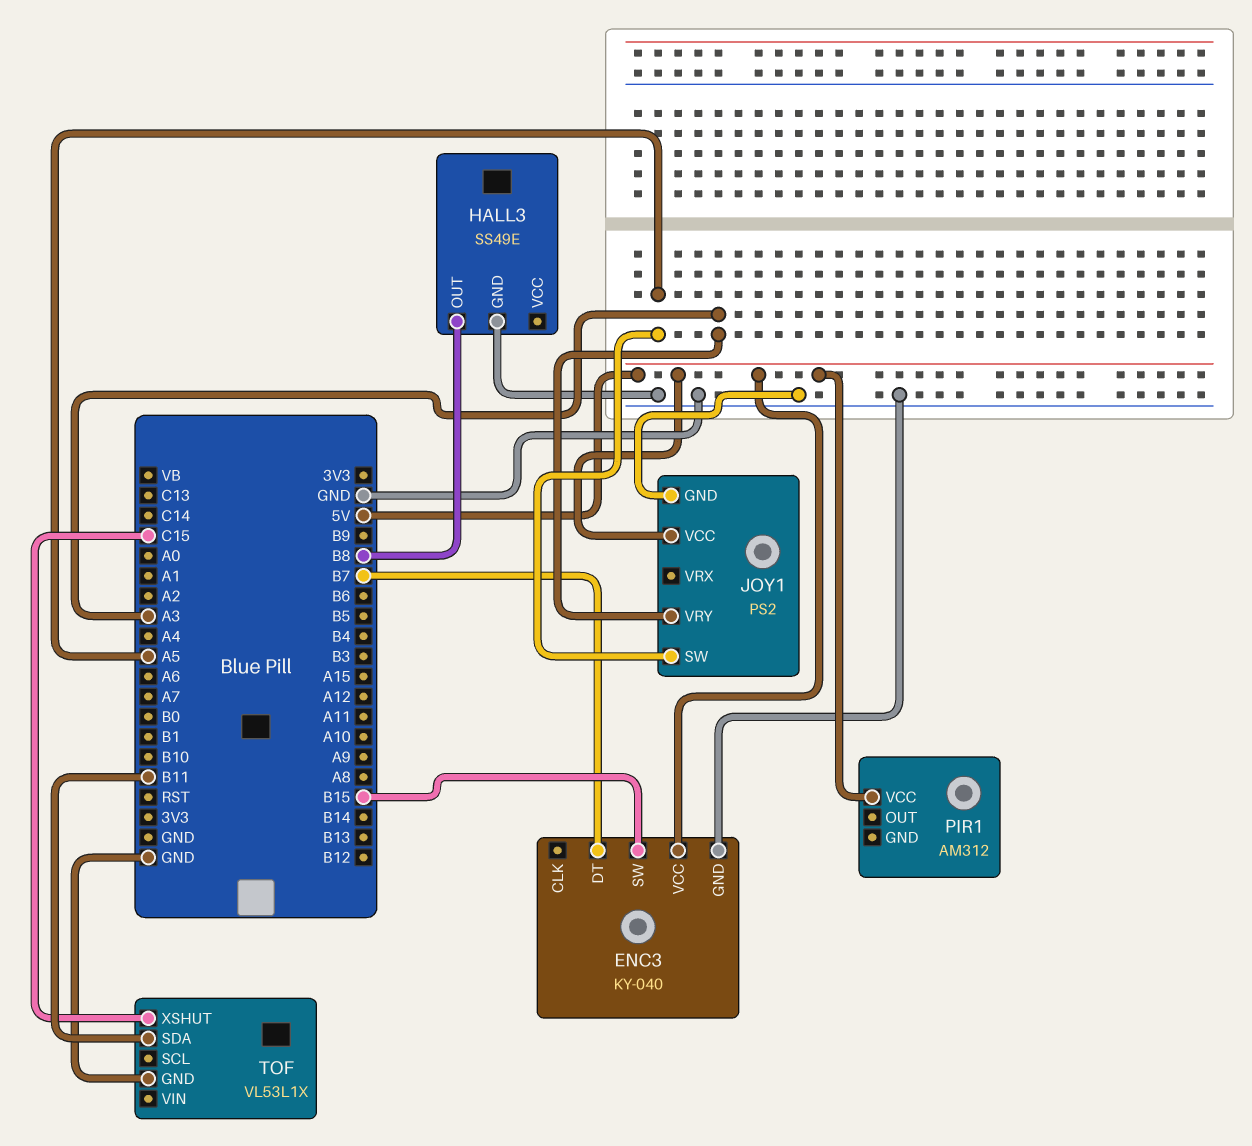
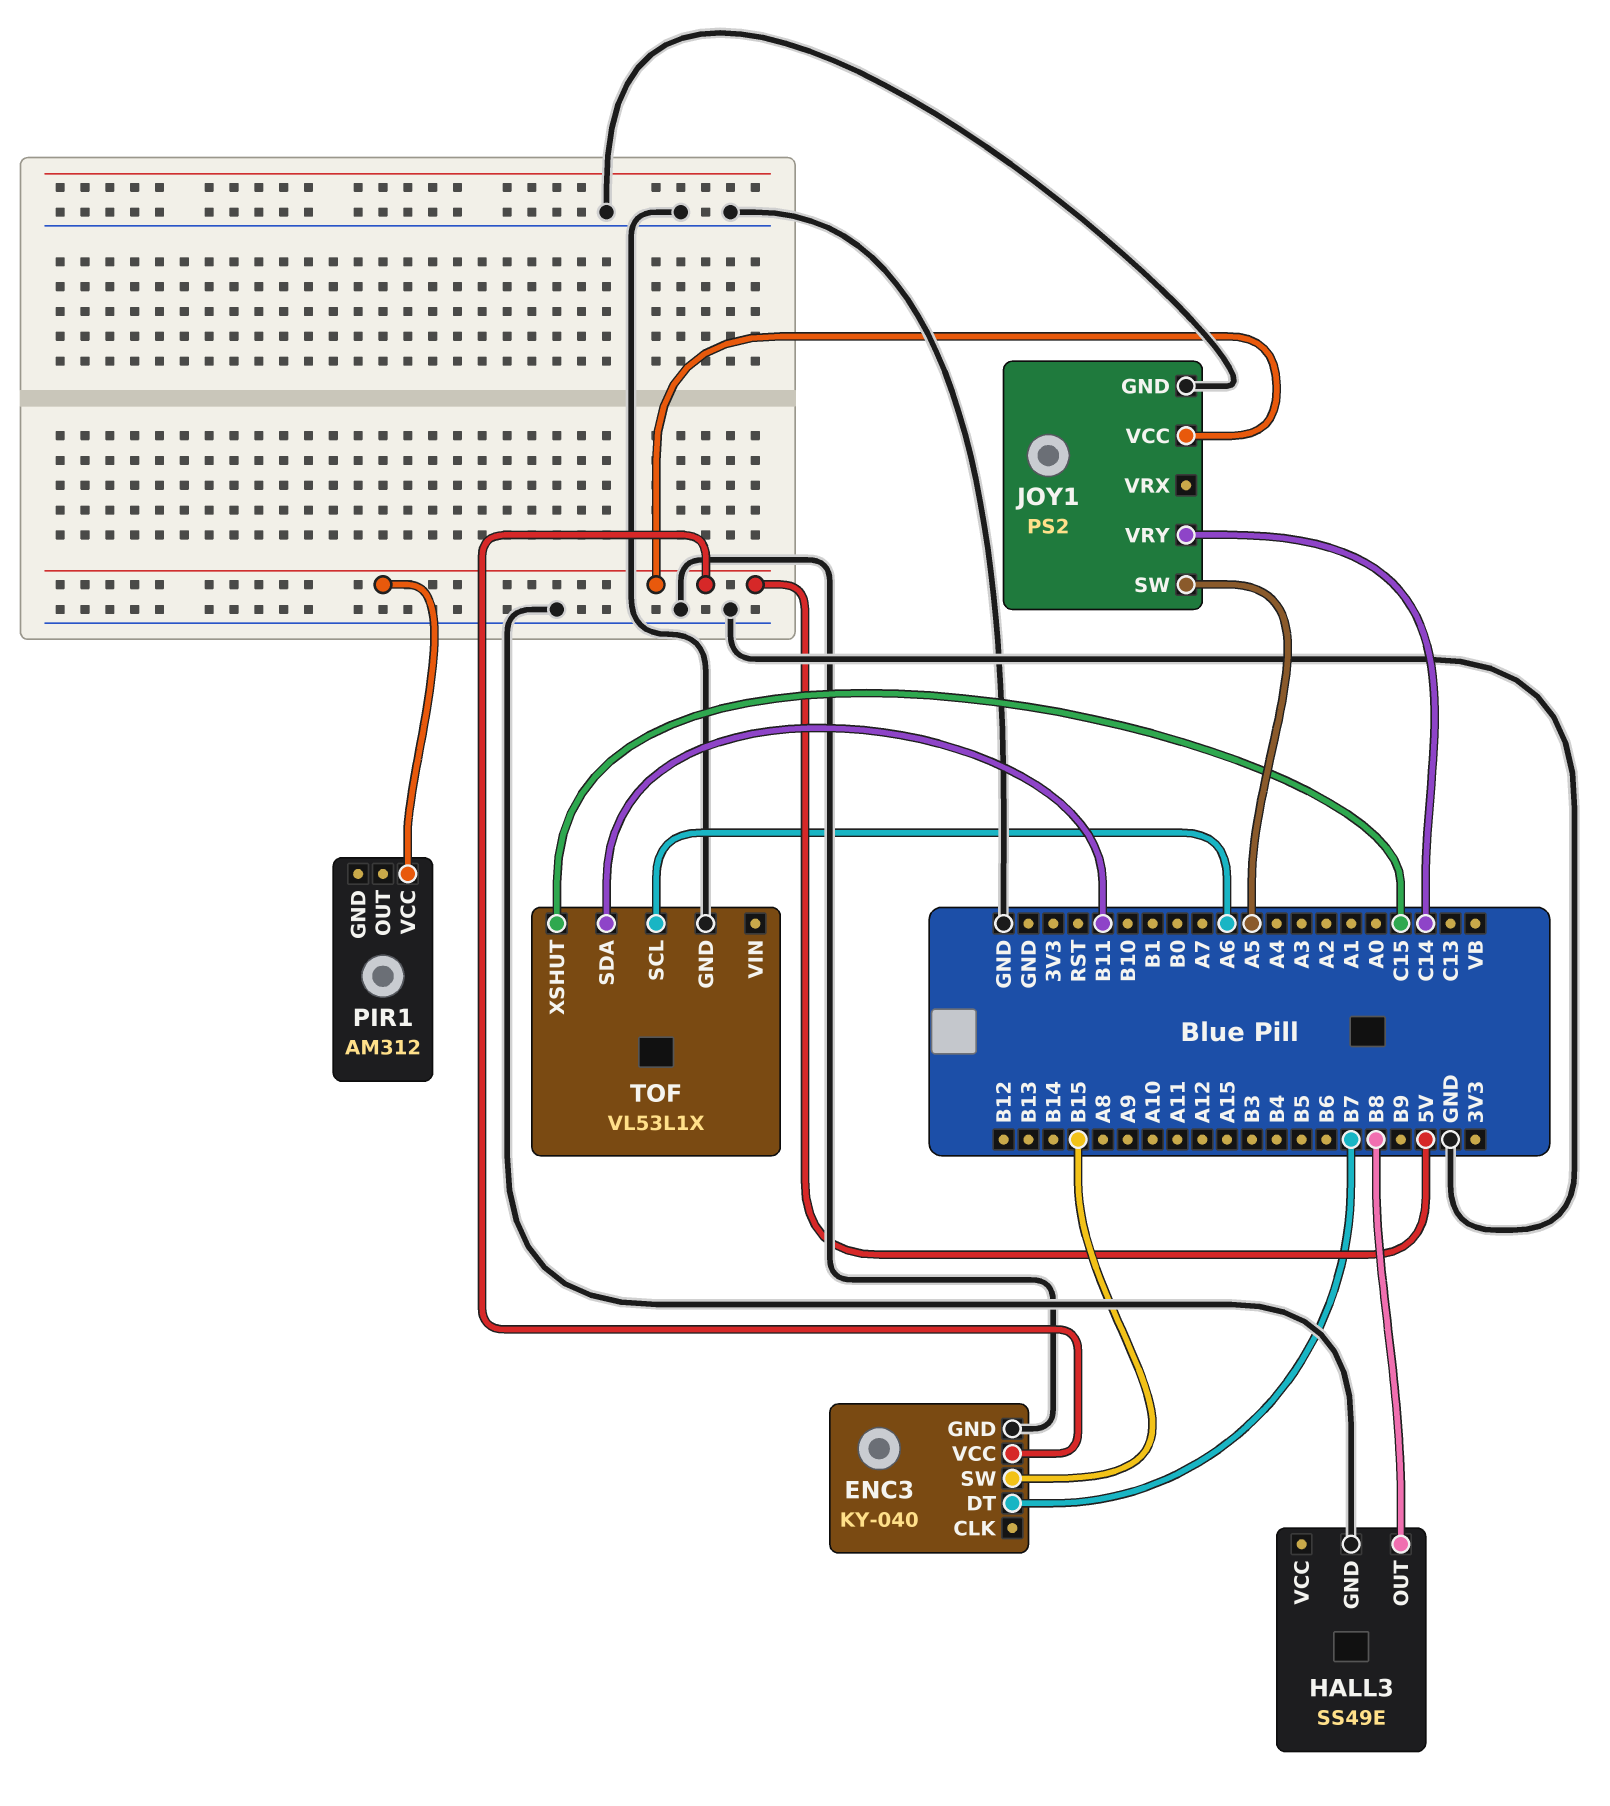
JOY1 pin VRY: A3 -> C14
TOF pin SCL: none -> A6

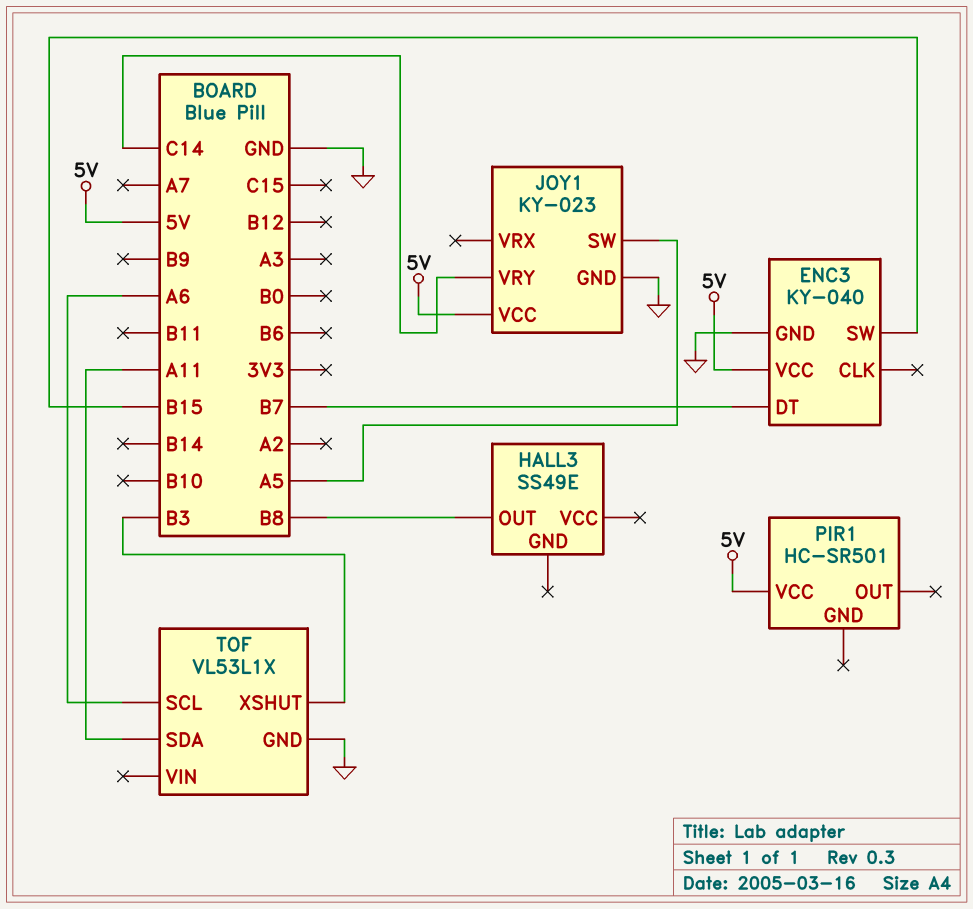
HALL3 pin GND: GND -> none
JOY1: PS2 -> KY-023
PIR1: AM312 -> HC-SR501
TOF pin SDA: B11 -> A11
TOF pin XSHUT: C15 -> B3

